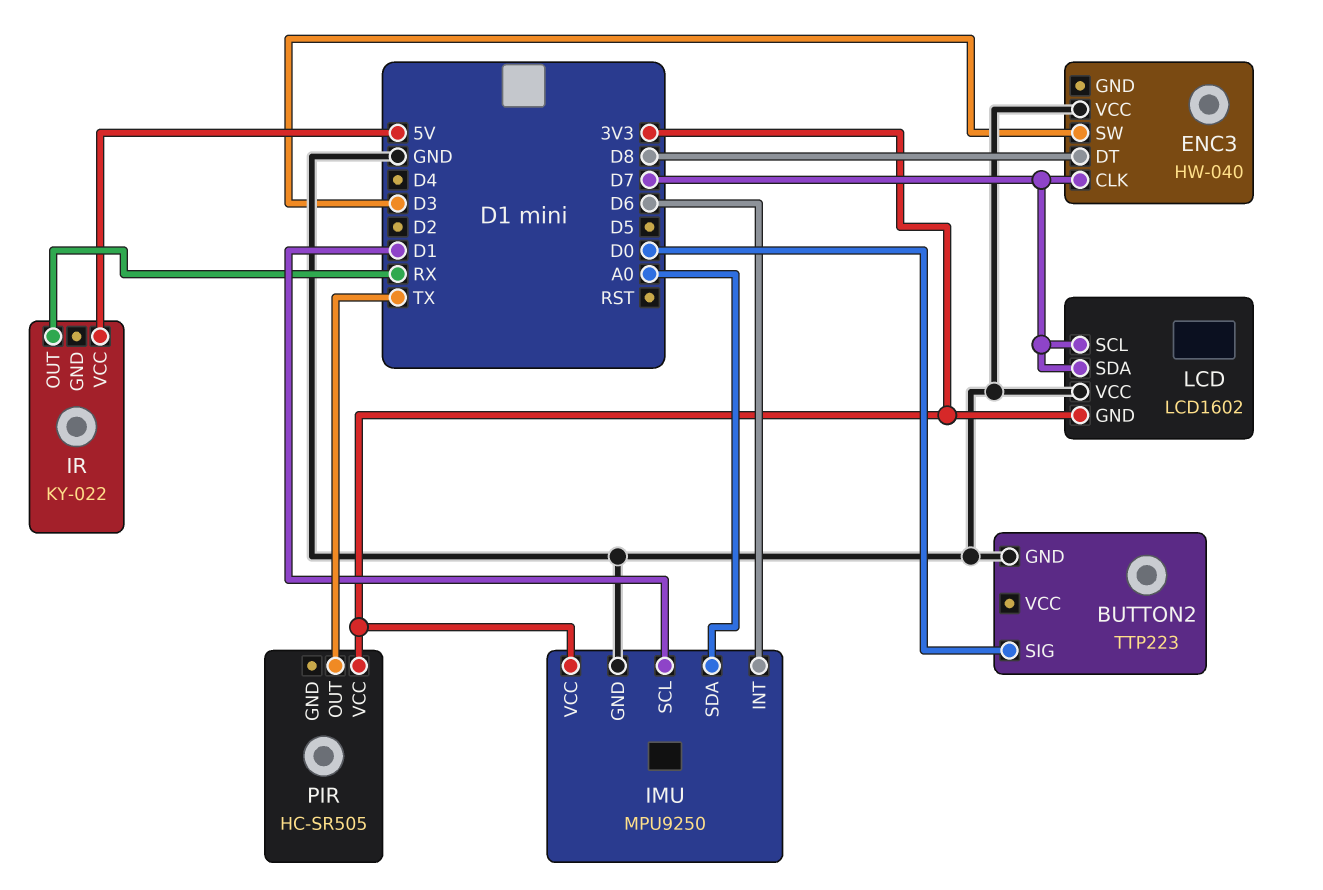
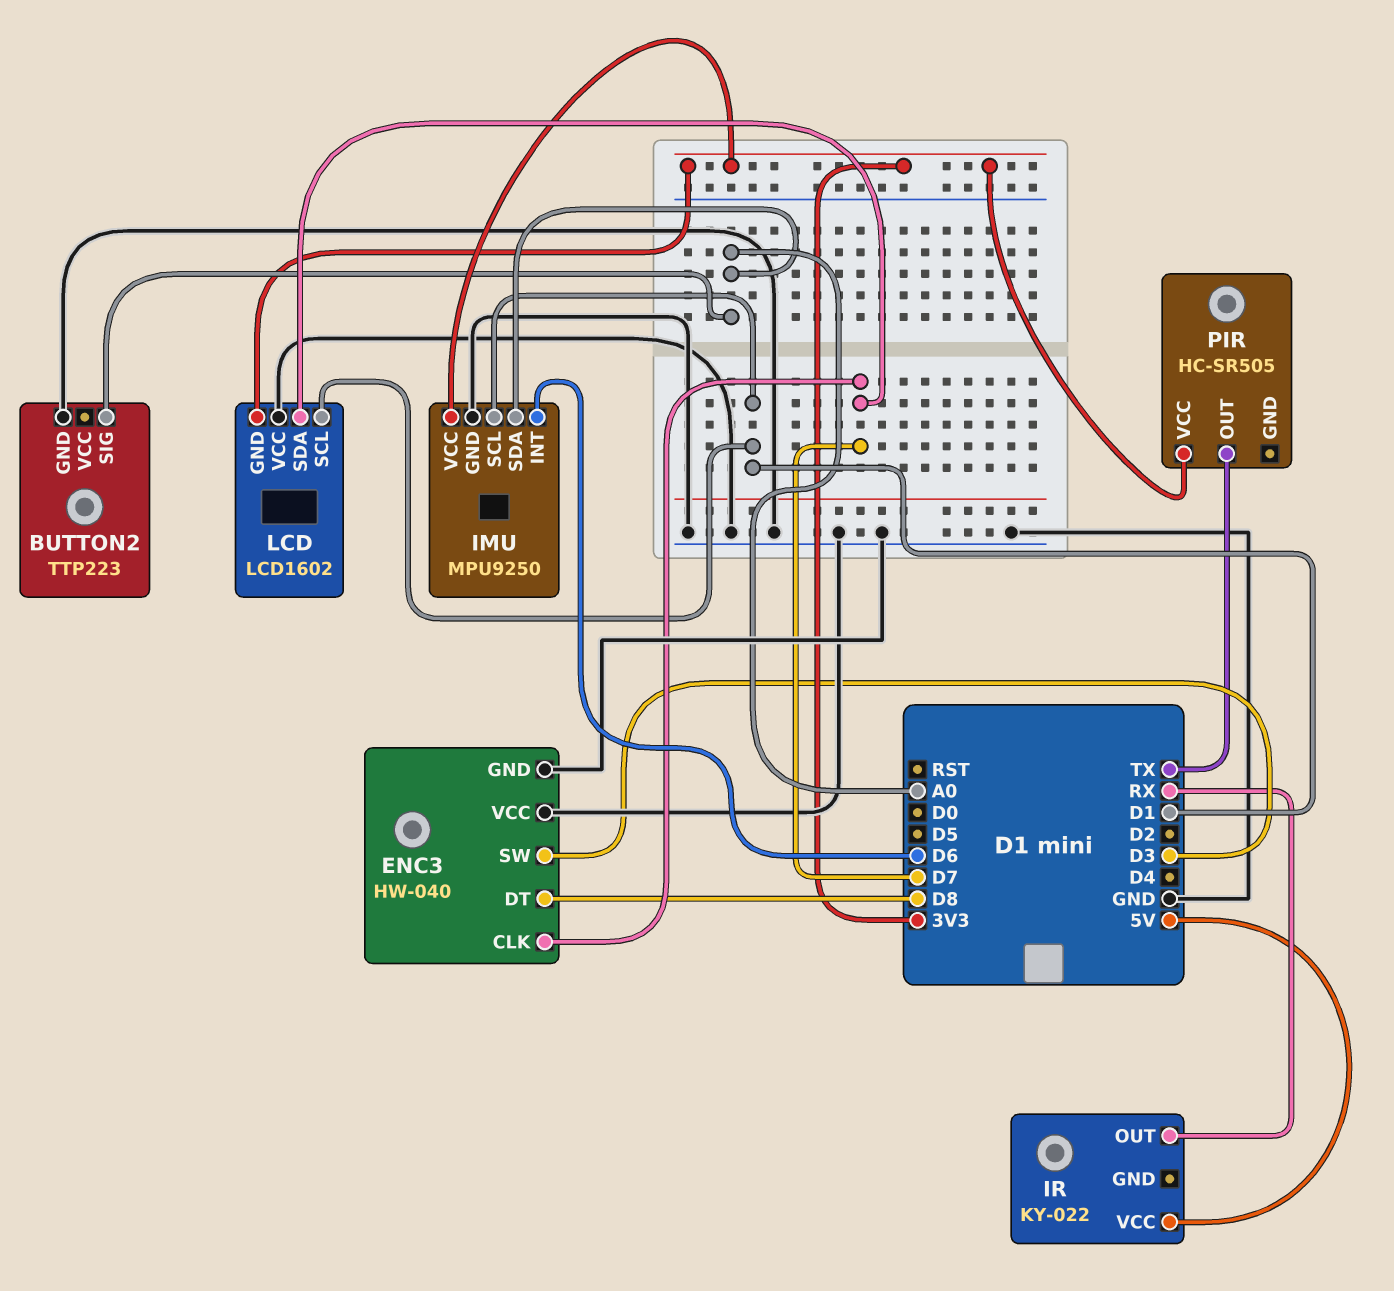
BUTTON2 pin SIG: D0 -> A0
ENC3 pin GND: none -> GND
LCD pin SCL: D7 -> D1

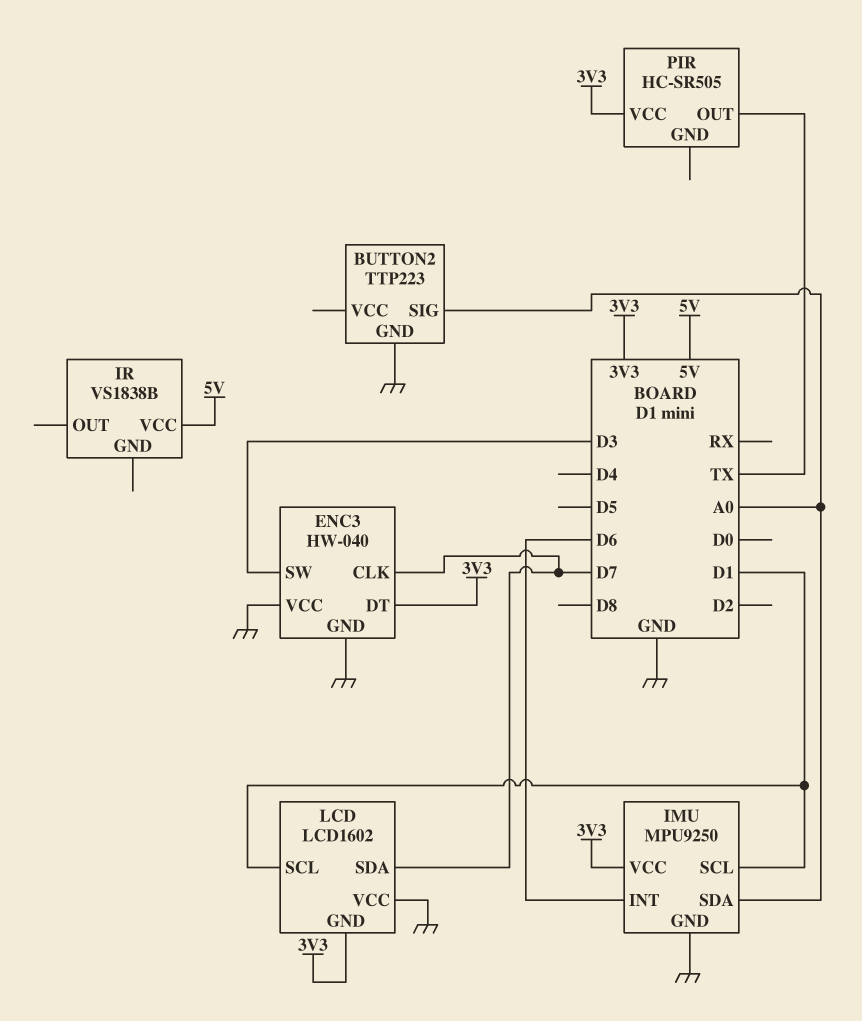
ENC3 pin DT: D8 -> 3V3
IR: KY-022 -> VS1838B
IR pin OUT: RX -> none

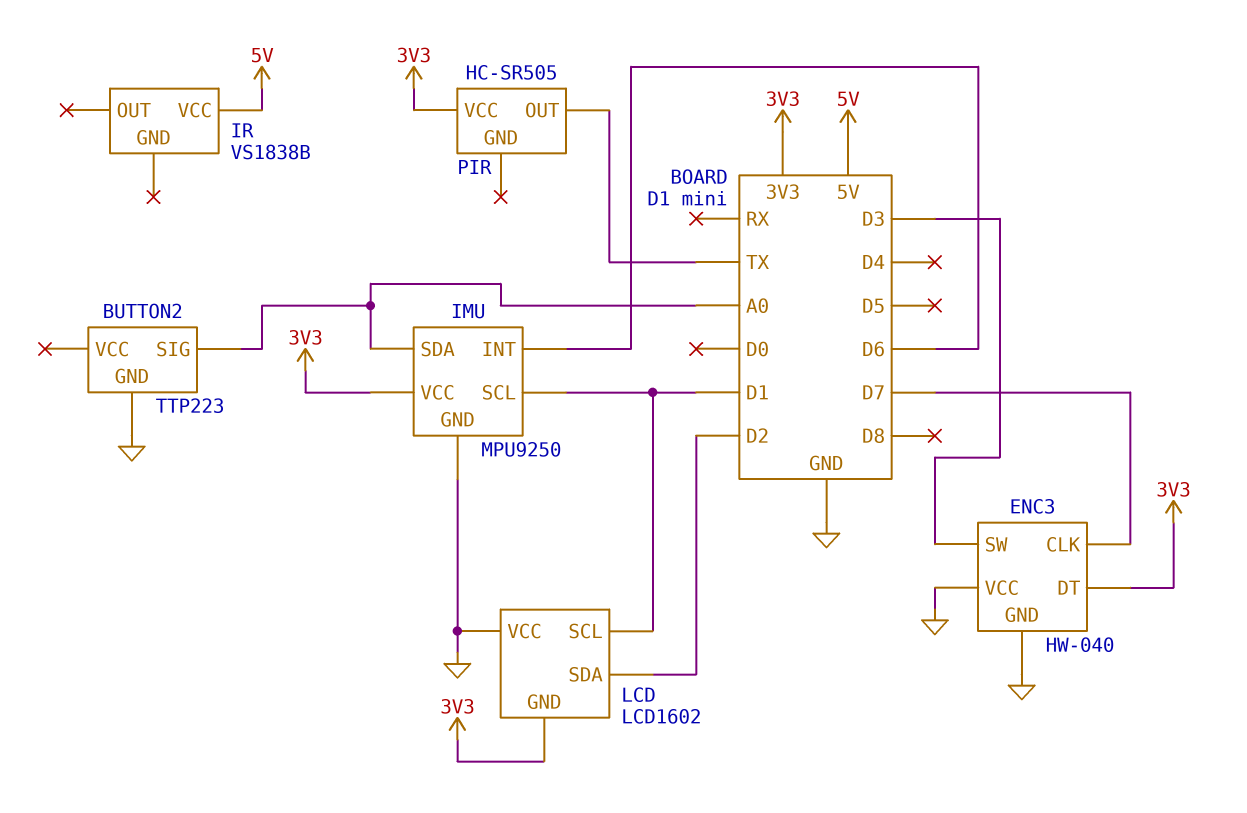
LCD pin SDA: D7 -> D2

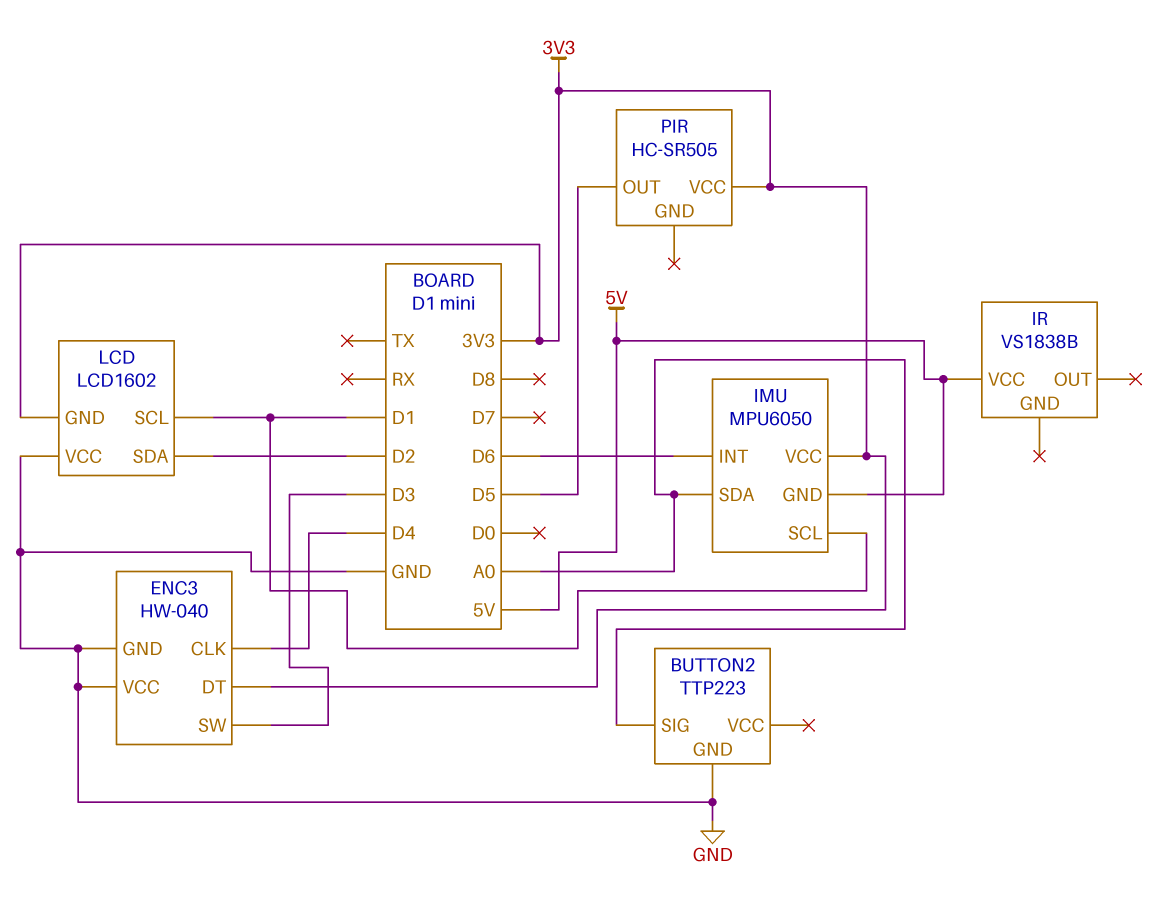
ENC3 pin CLK: D7 -> D4
IMU: MPU9250 -> MPU6050
IMU pin GND: GND -> 5V
PIR pin OUT: TX -> D5

